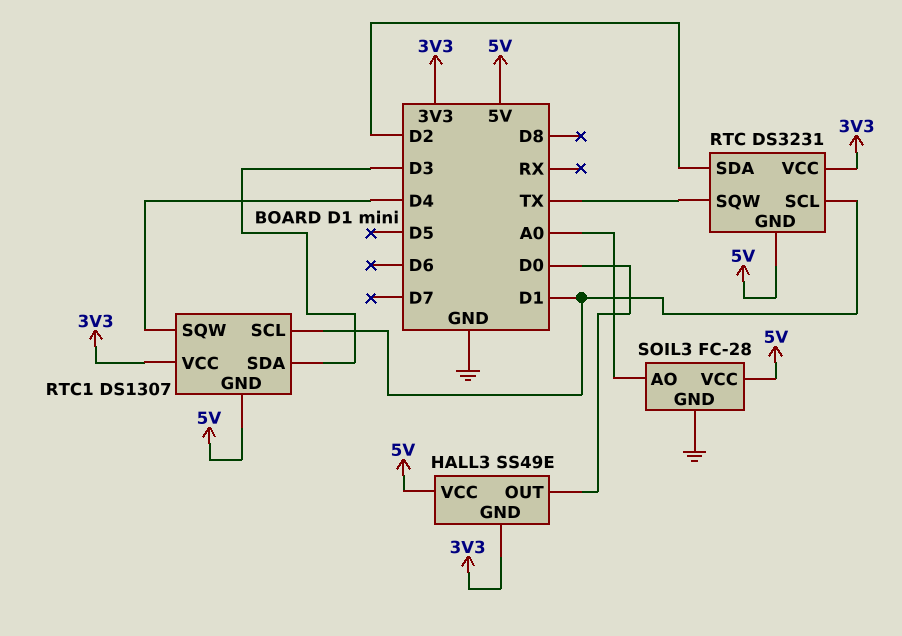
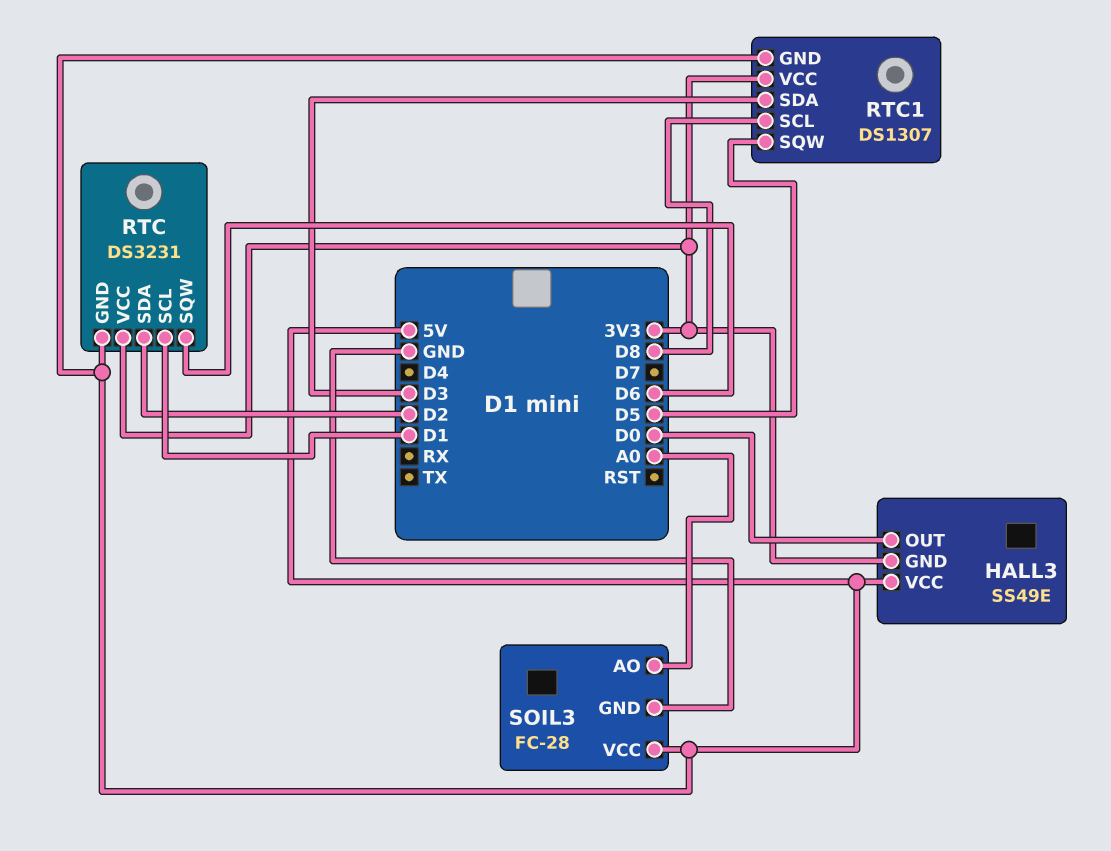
RTC pin SQW: TX -> D6
RTC1 pin SCL: D1 -> D8
RTC1 pin SQW: D4 -> D5

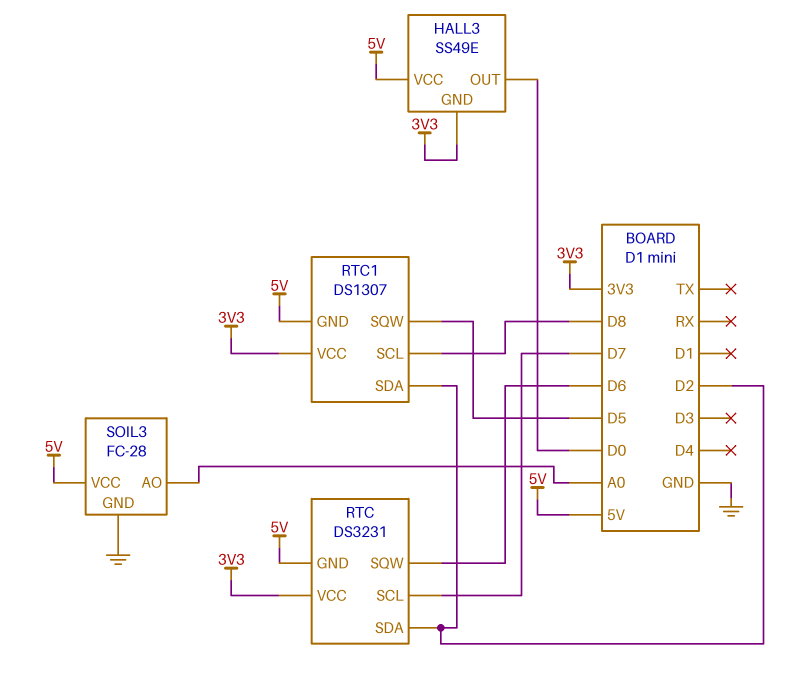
RTC pin SCL: D1 -> D7
RTC1 pin SDA: D3 -> D2

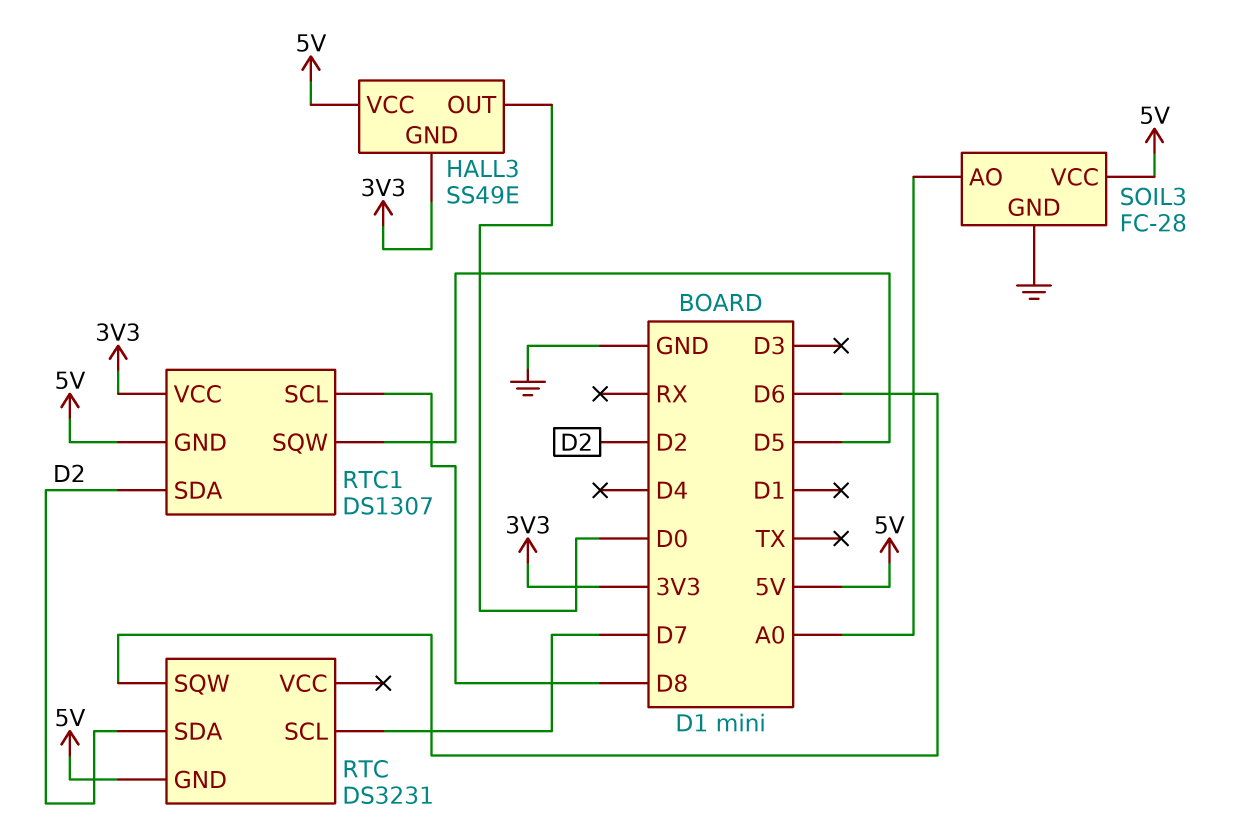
RTC pin VCC: 3V3 -> none

